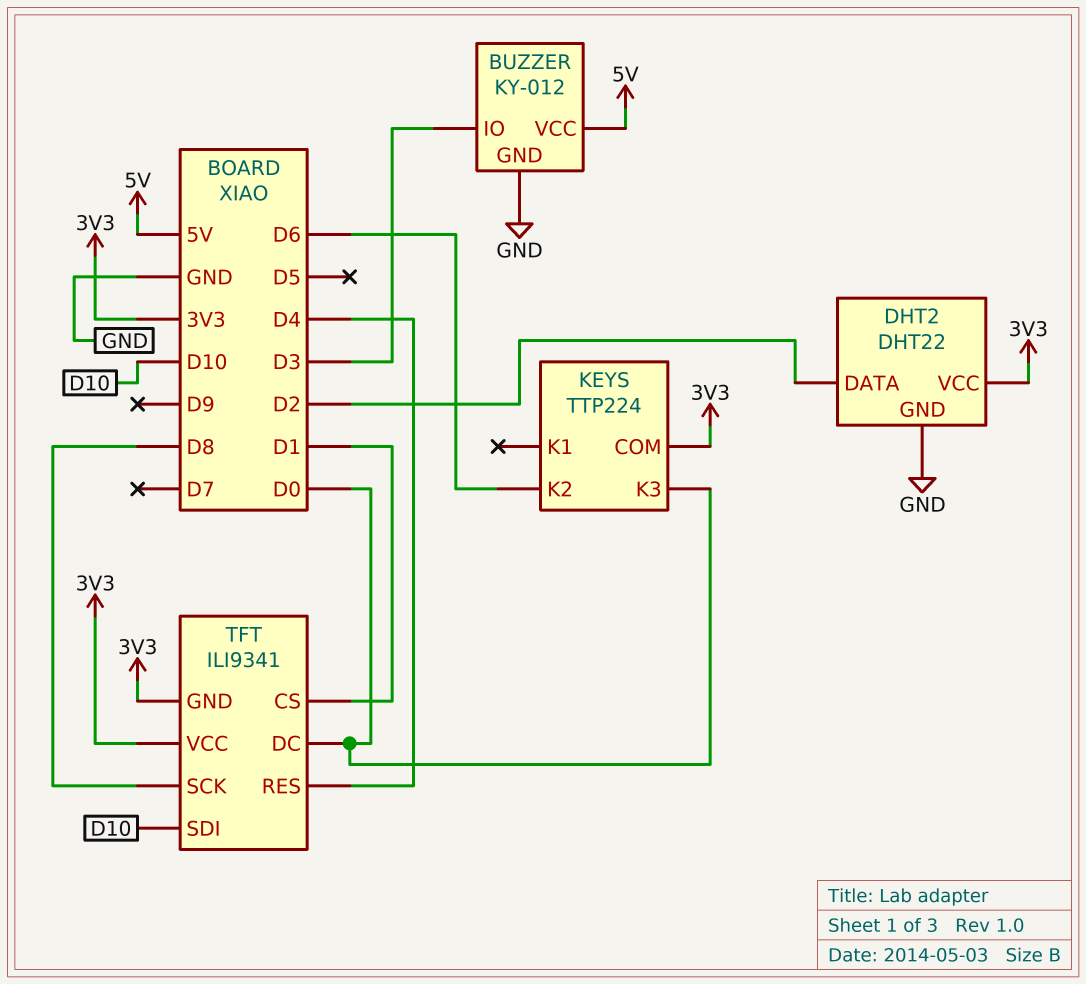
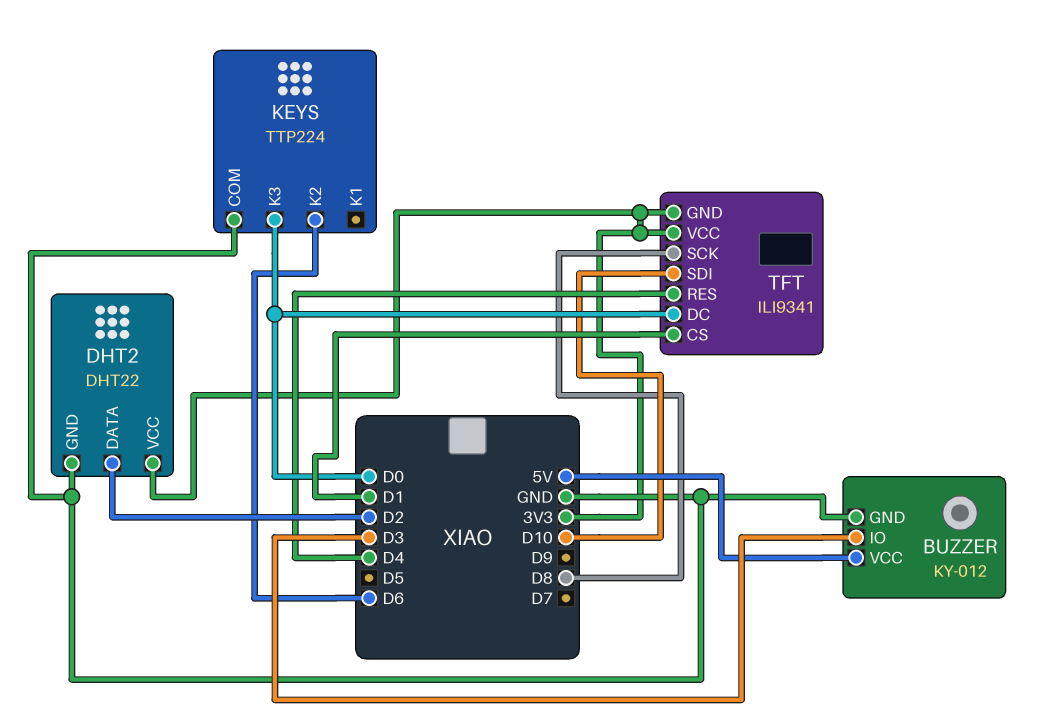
KEYS pin COM: 3V3 -> GND

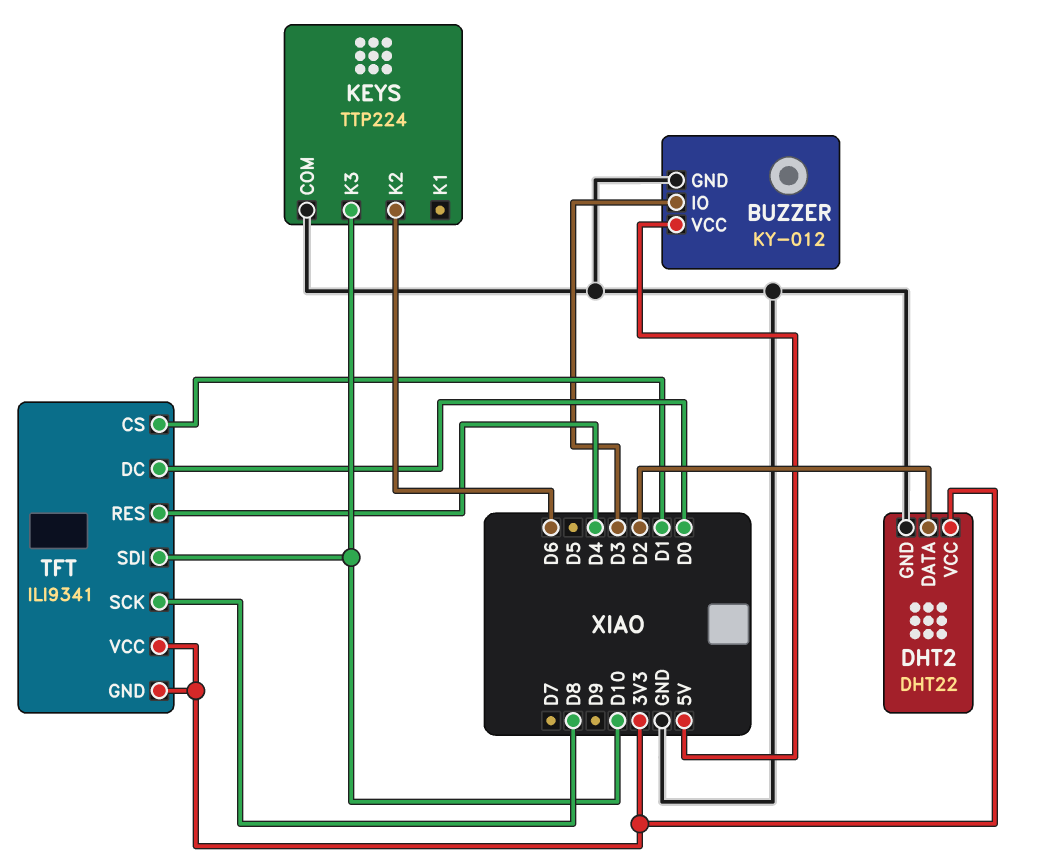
KEYS pin K3: D0 -> D10

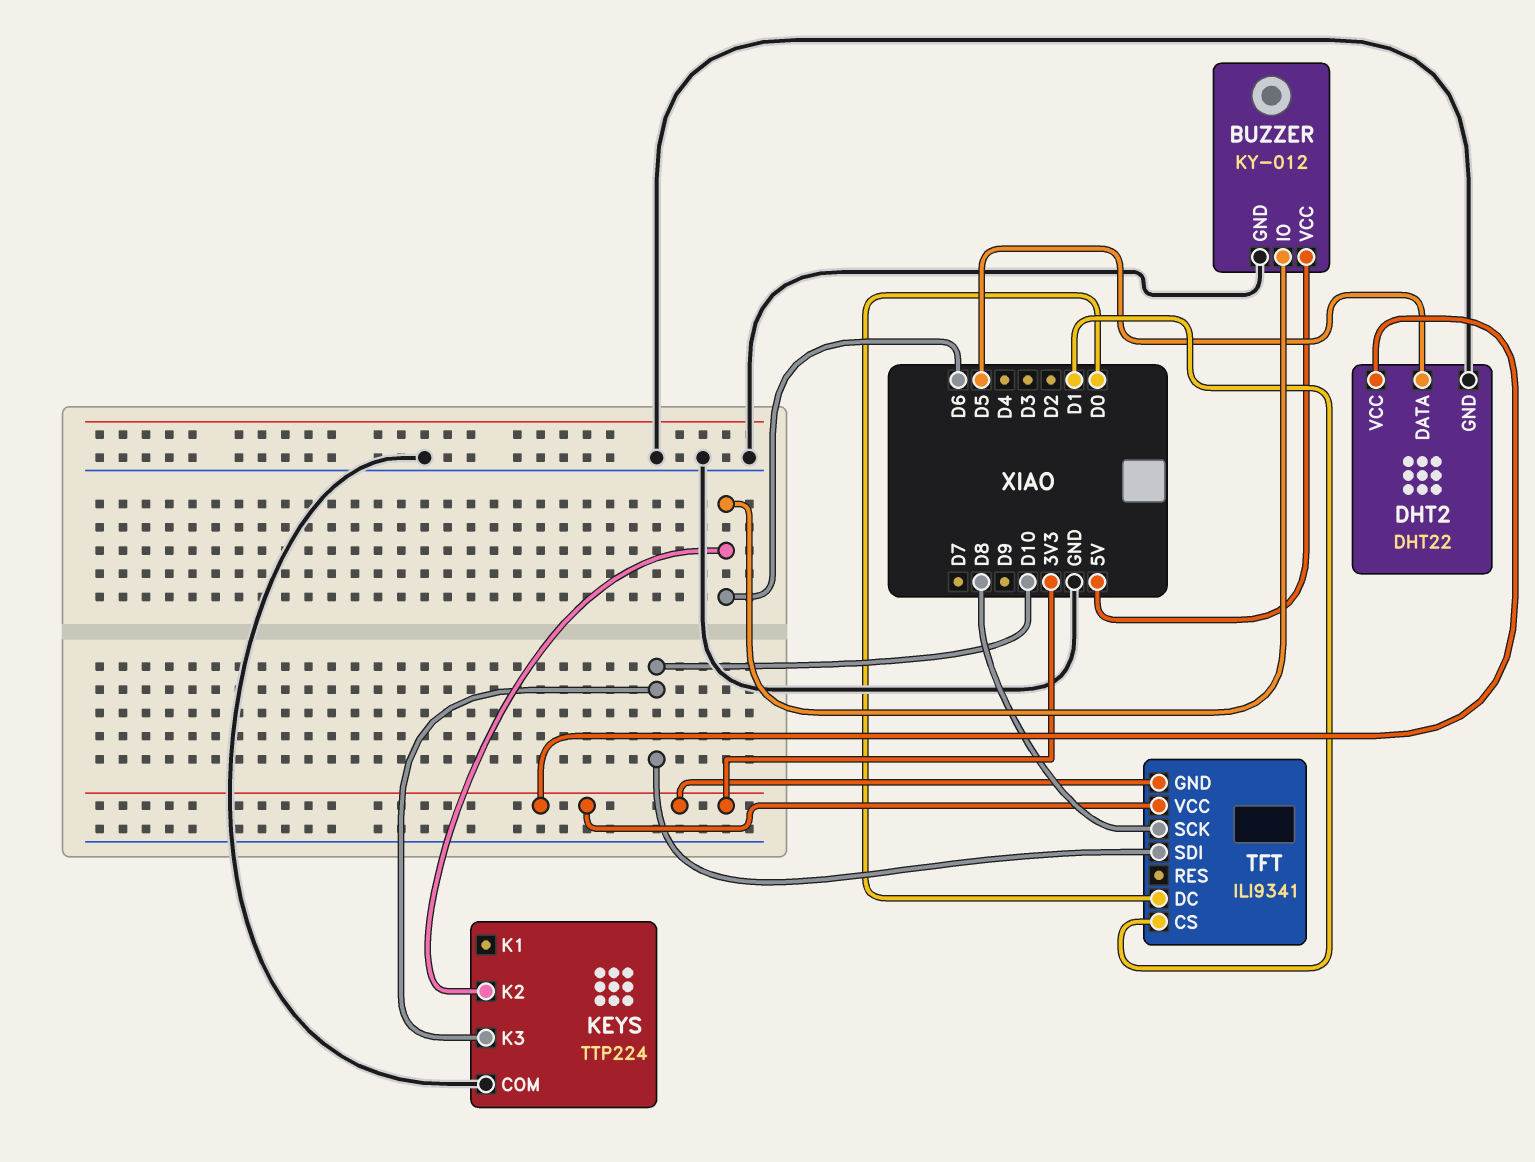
BUZZER pin IO: D3 -> D6
DHT2 pin DATA: D2 -> D5
TFT pin RES: D4 -> none

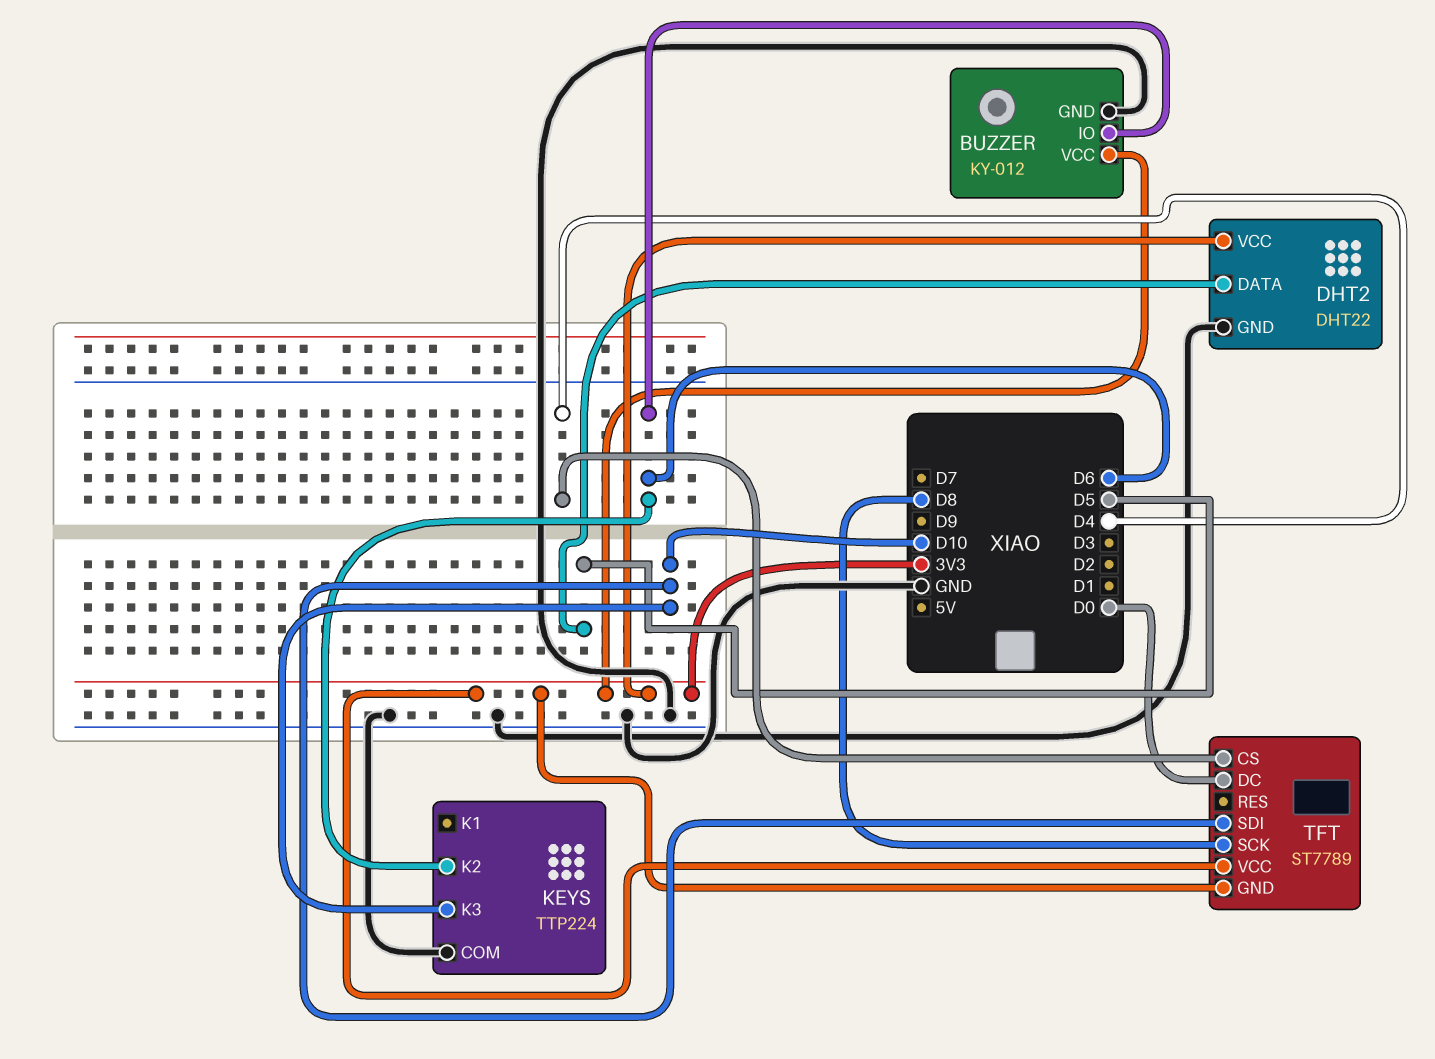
BUZZER pin VCC: 5V -> 3V3
TFT: ILI9341 -> ST7789
TFT pin CS: D1 -> D4

